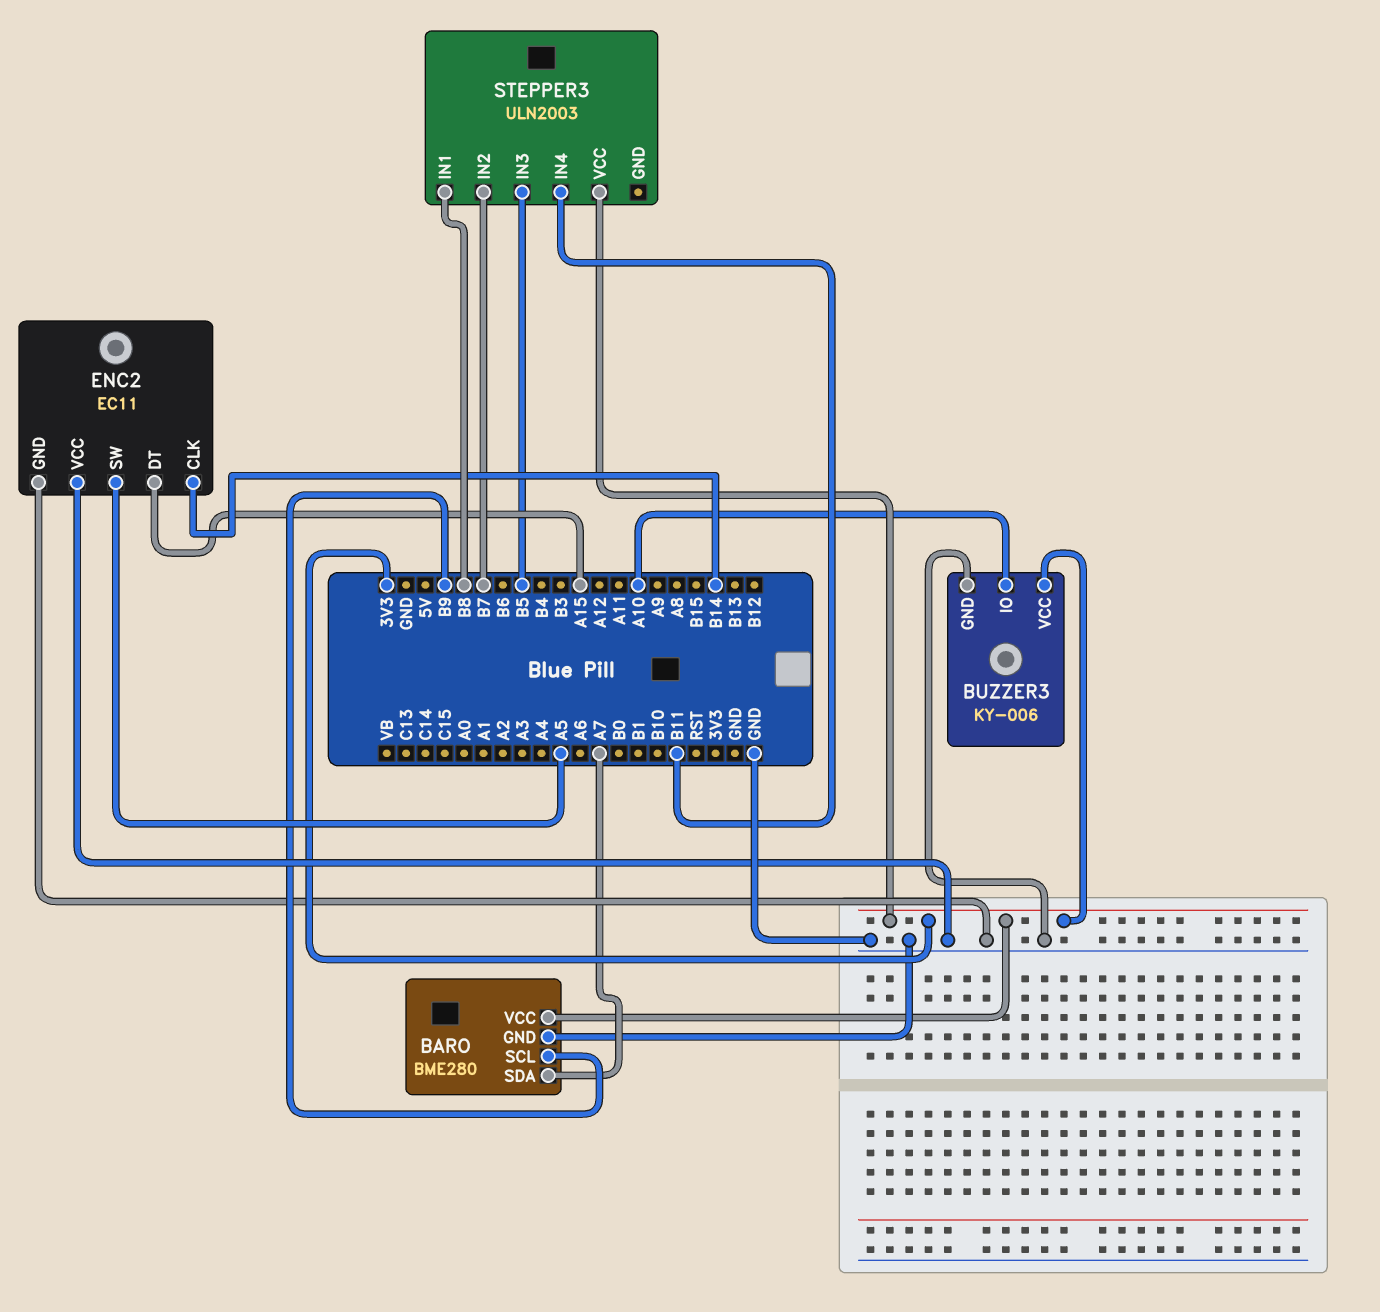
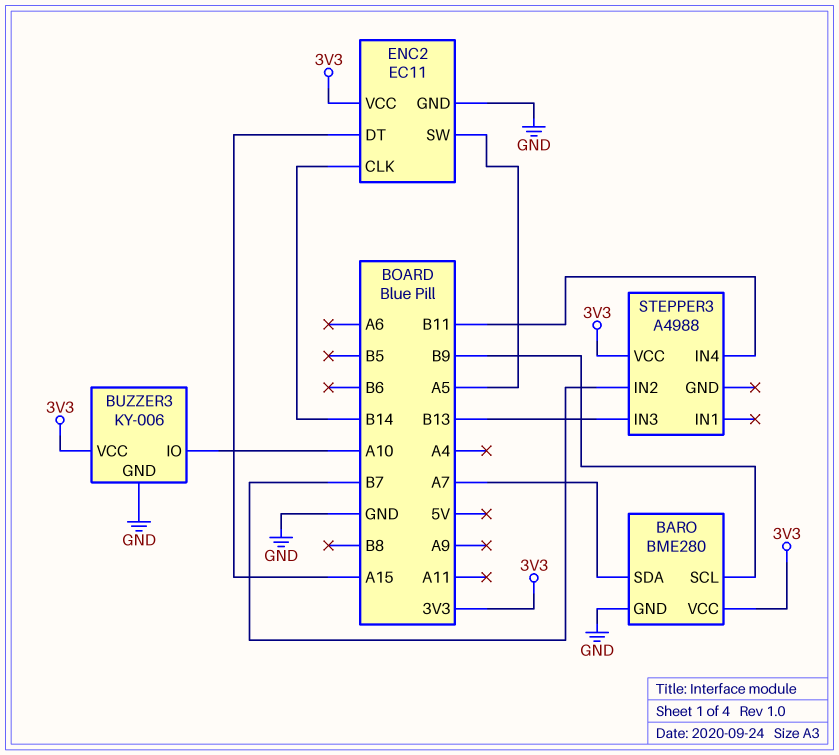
ENC2 pin VCC: GND -> 3V3
STEPPER3: ULN2003 -> A4988
STEPPER3 pin IN1: B8 -> none
STEPPER3 pin IN3: B5 -> B13

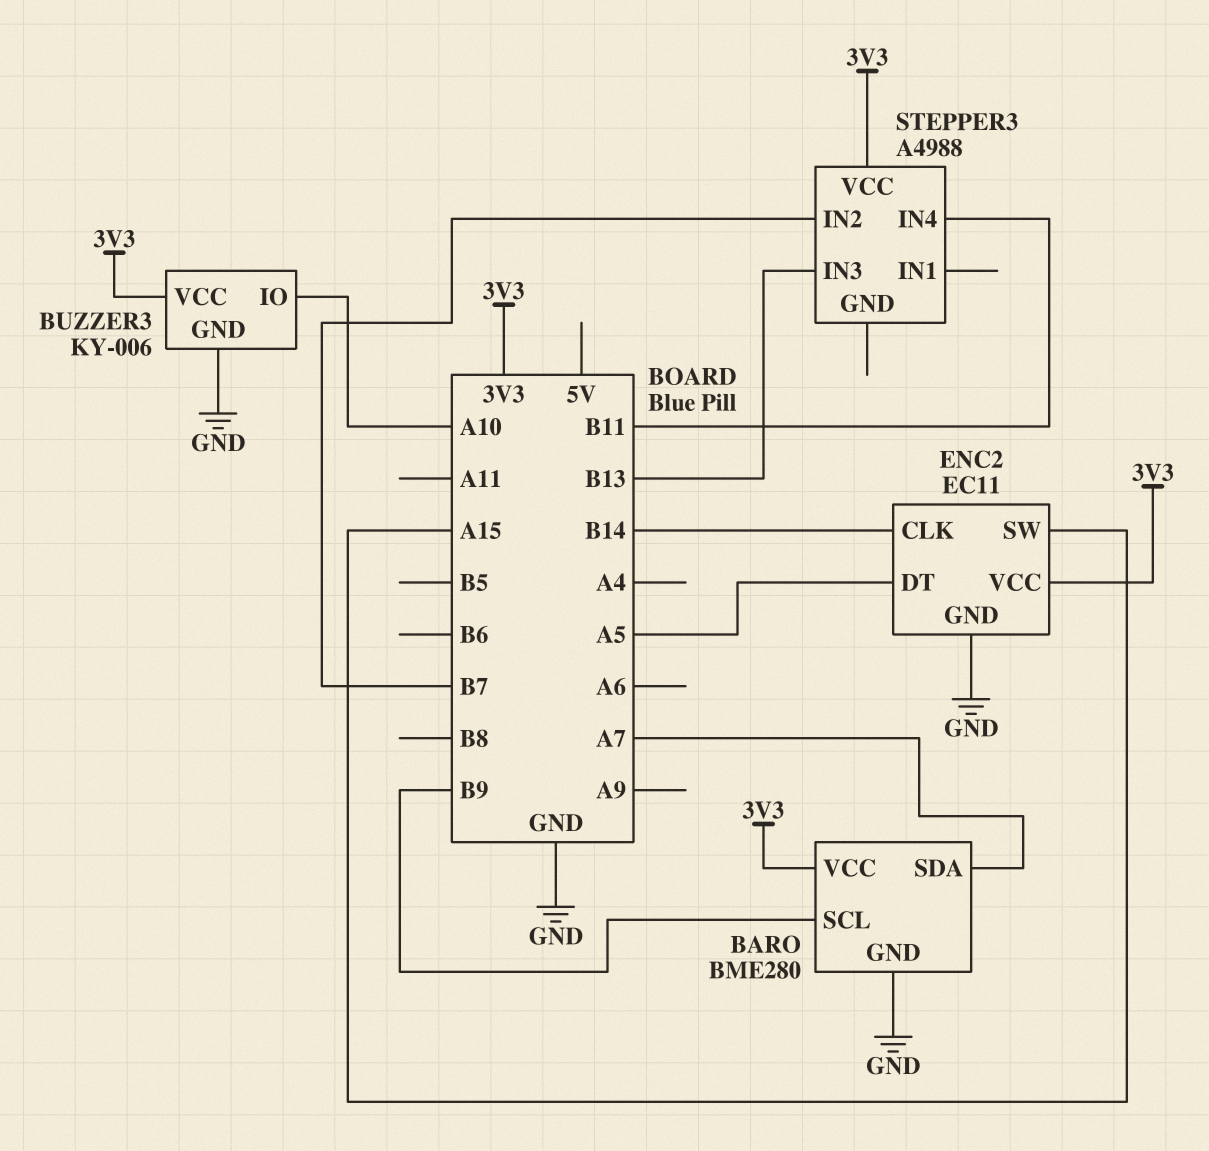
ENC2 pin DT: A15 -> A5
ENC2 pin SW: A5 -> A15

